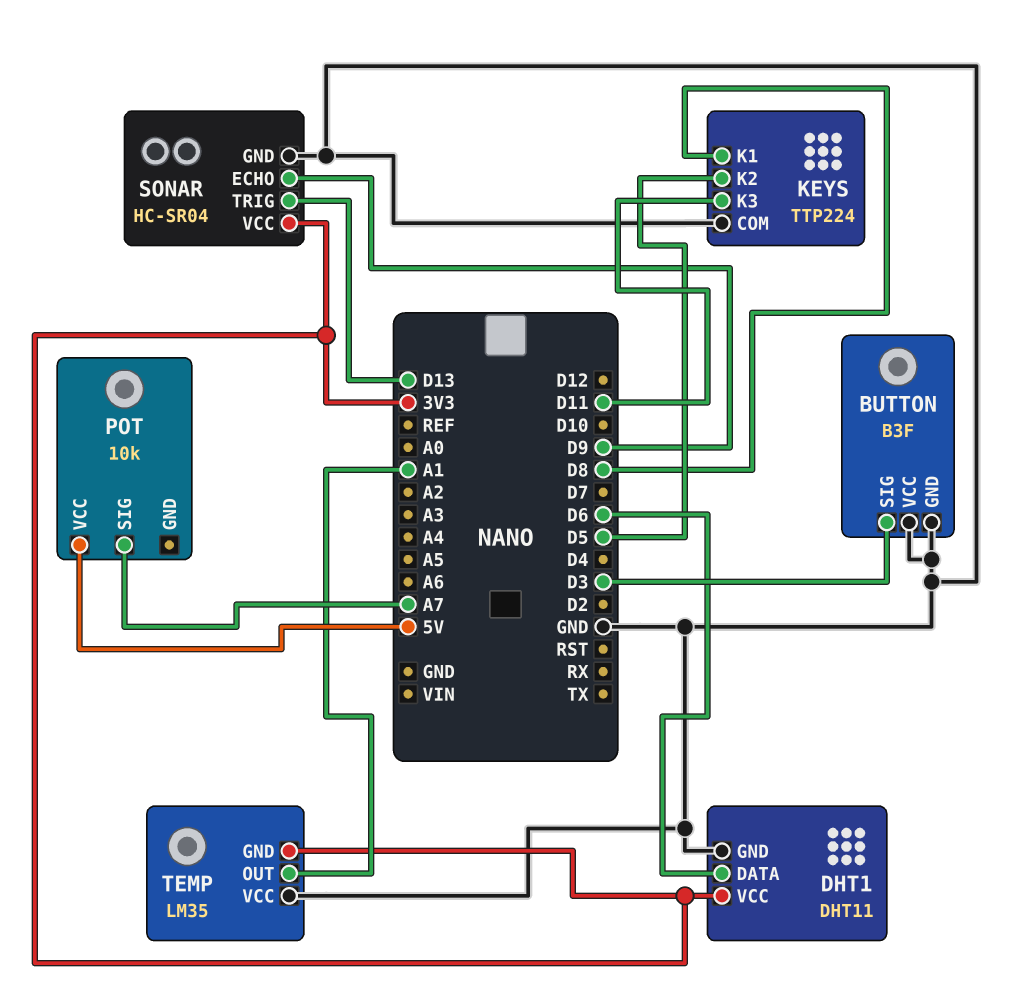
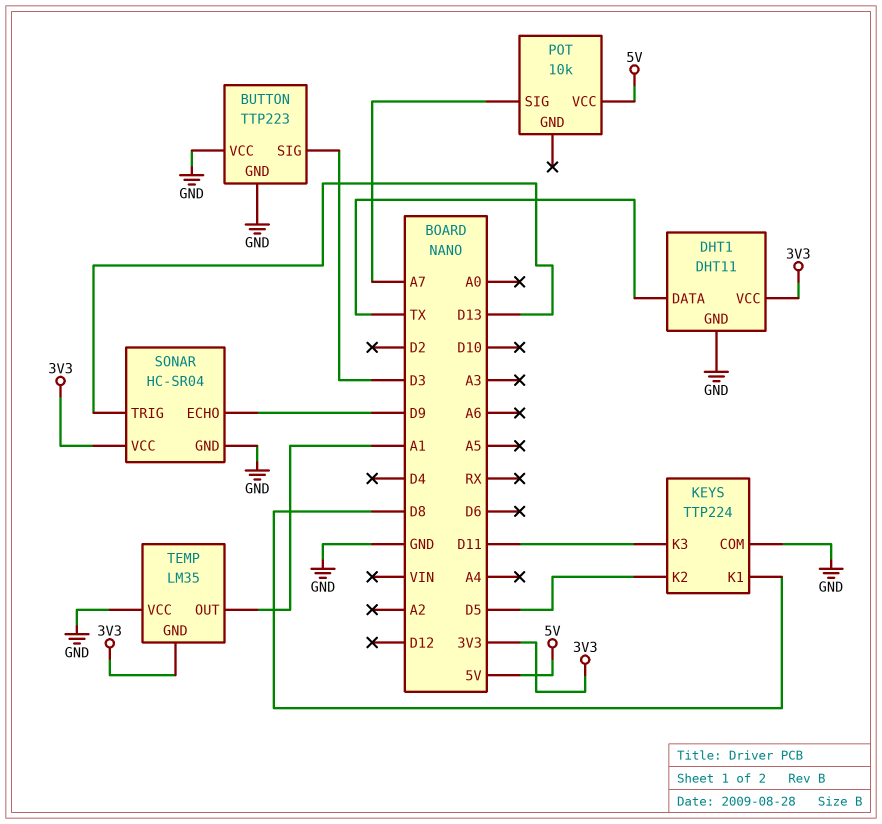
BUTTON: B3F -> TTP223
DHT1 pin DATA: D6 -> TX

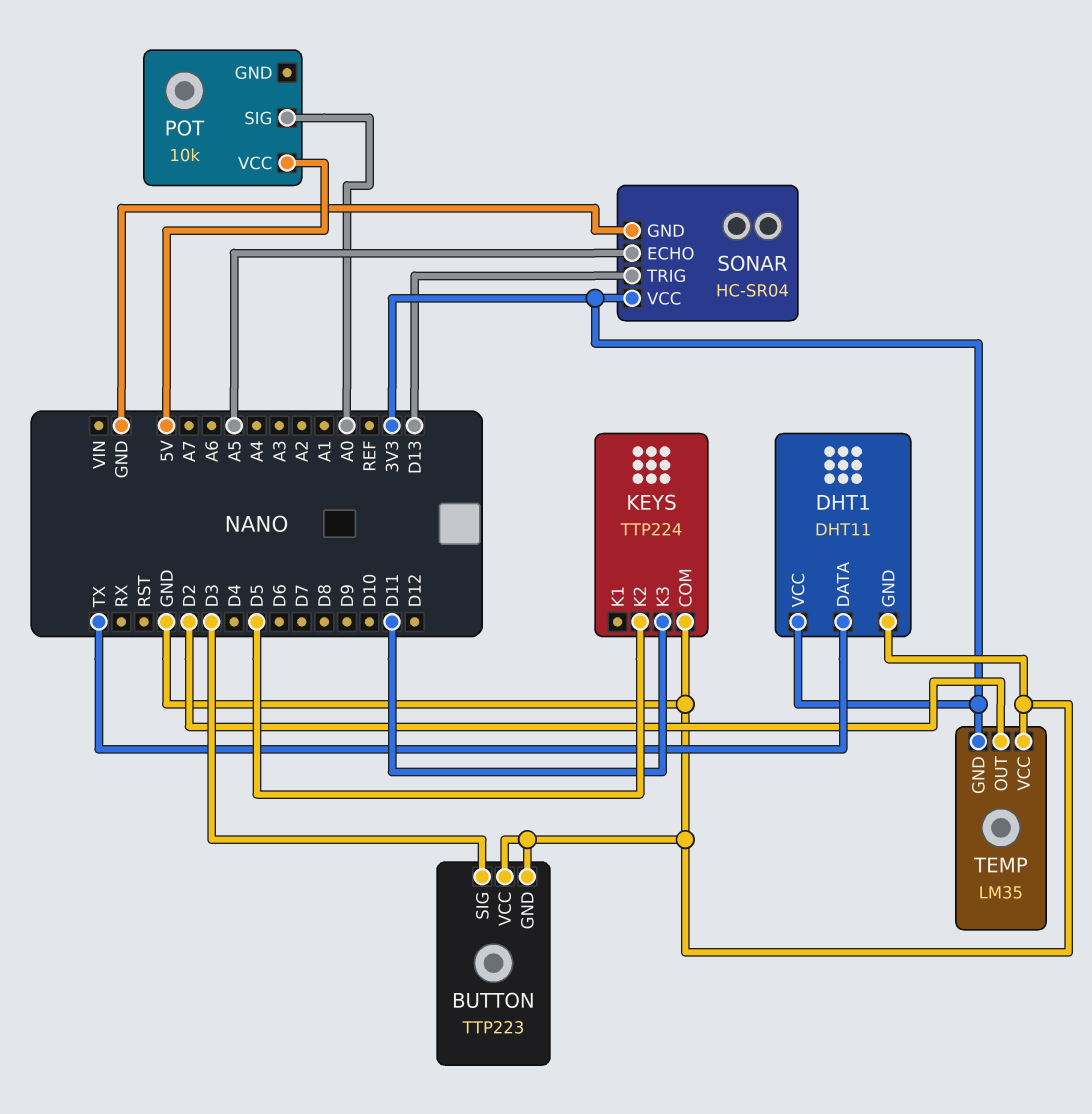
KEYS pin K1: D8 -> none
POT pin SIG: A7 -> A0
SONAR pin ECHO: D9 -> A5
TEMP pin OUT: A1 -> D2

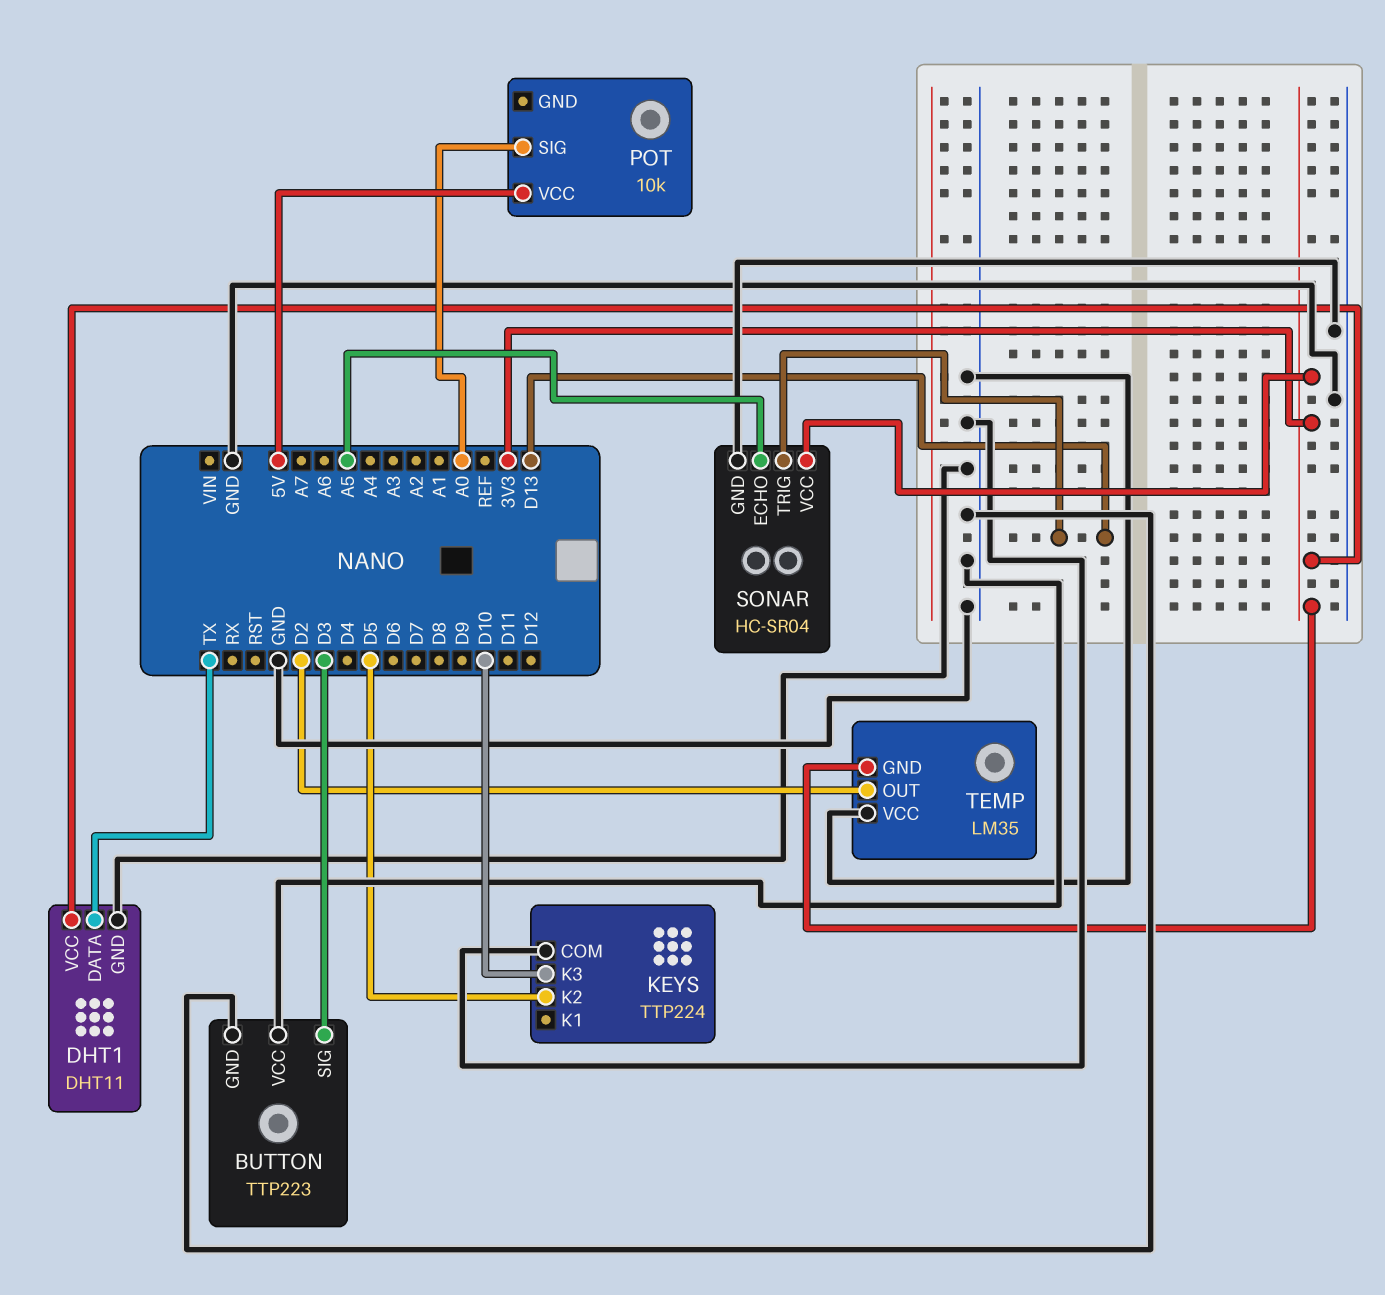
KEYS pin K3: D11 -> D10

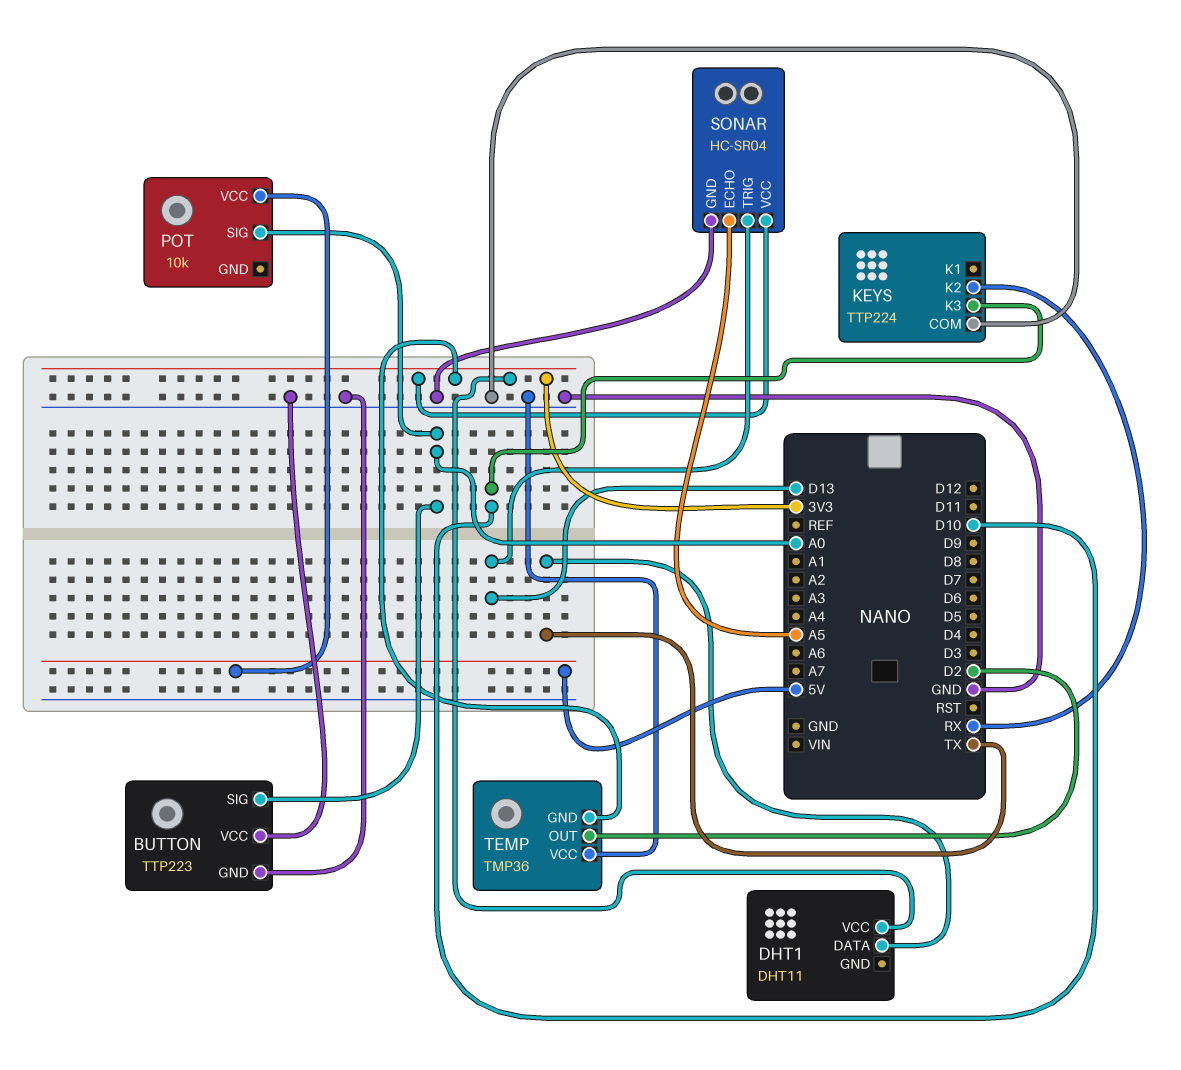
BUTTON pin SIG: D3 -> A0
DHT1 pin GND: GND -> none
KEYS pin K2: D5 -> RX
TEMP: LM35 -> TMP36

